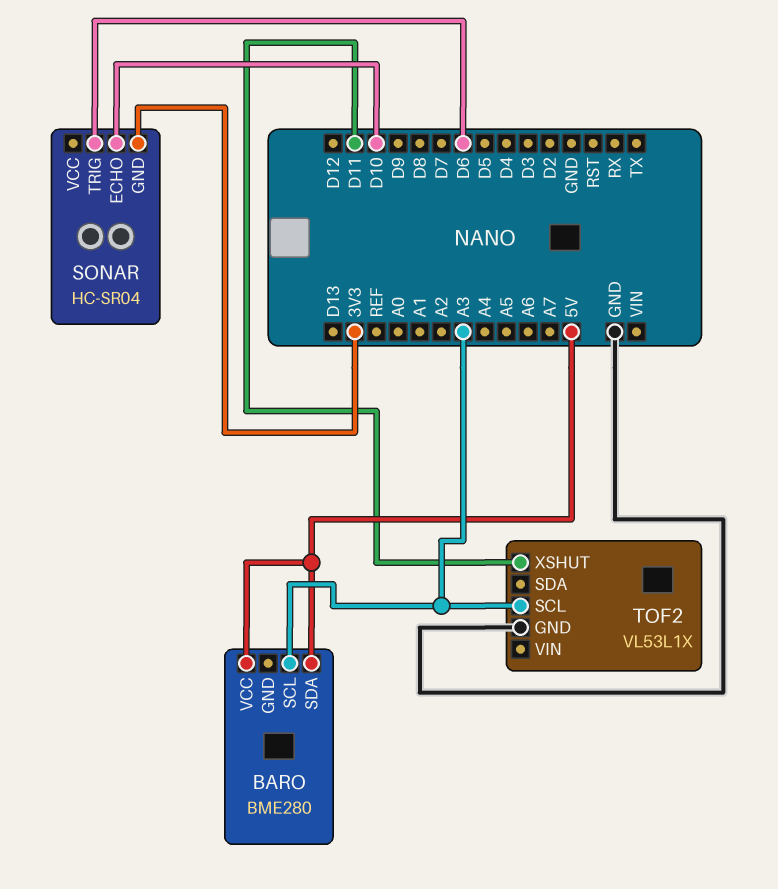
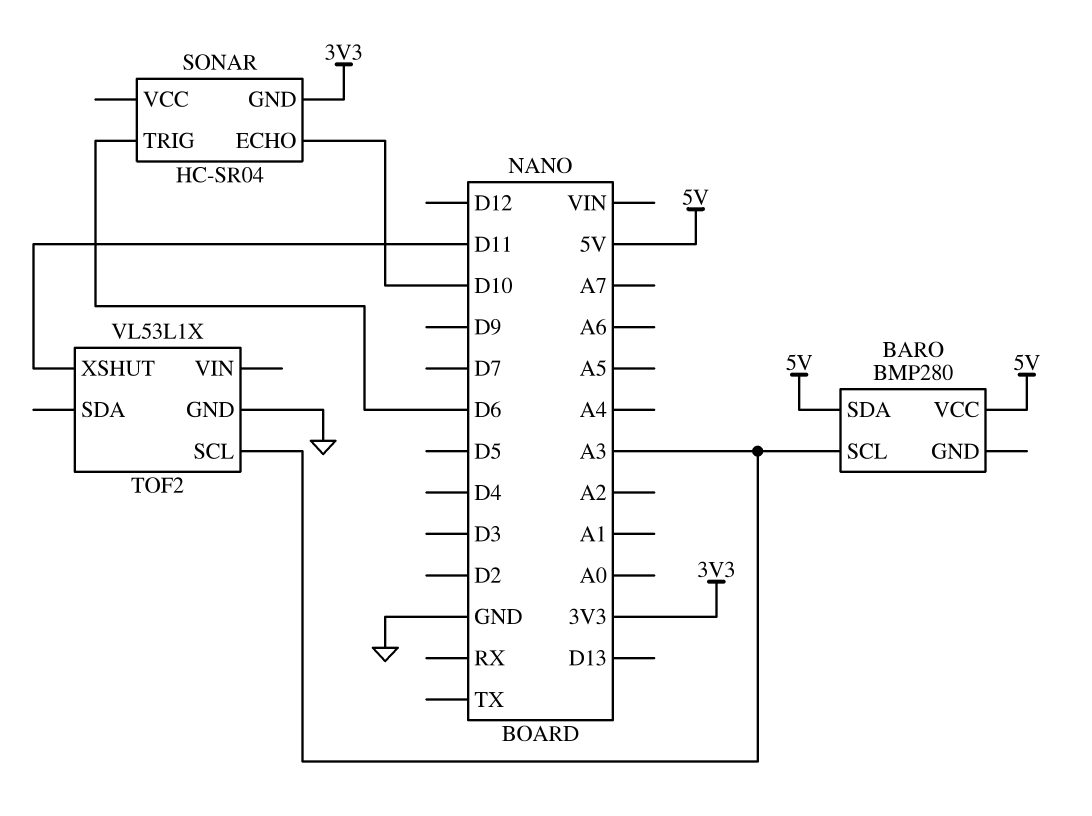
BARO: BME280 -> BMP280

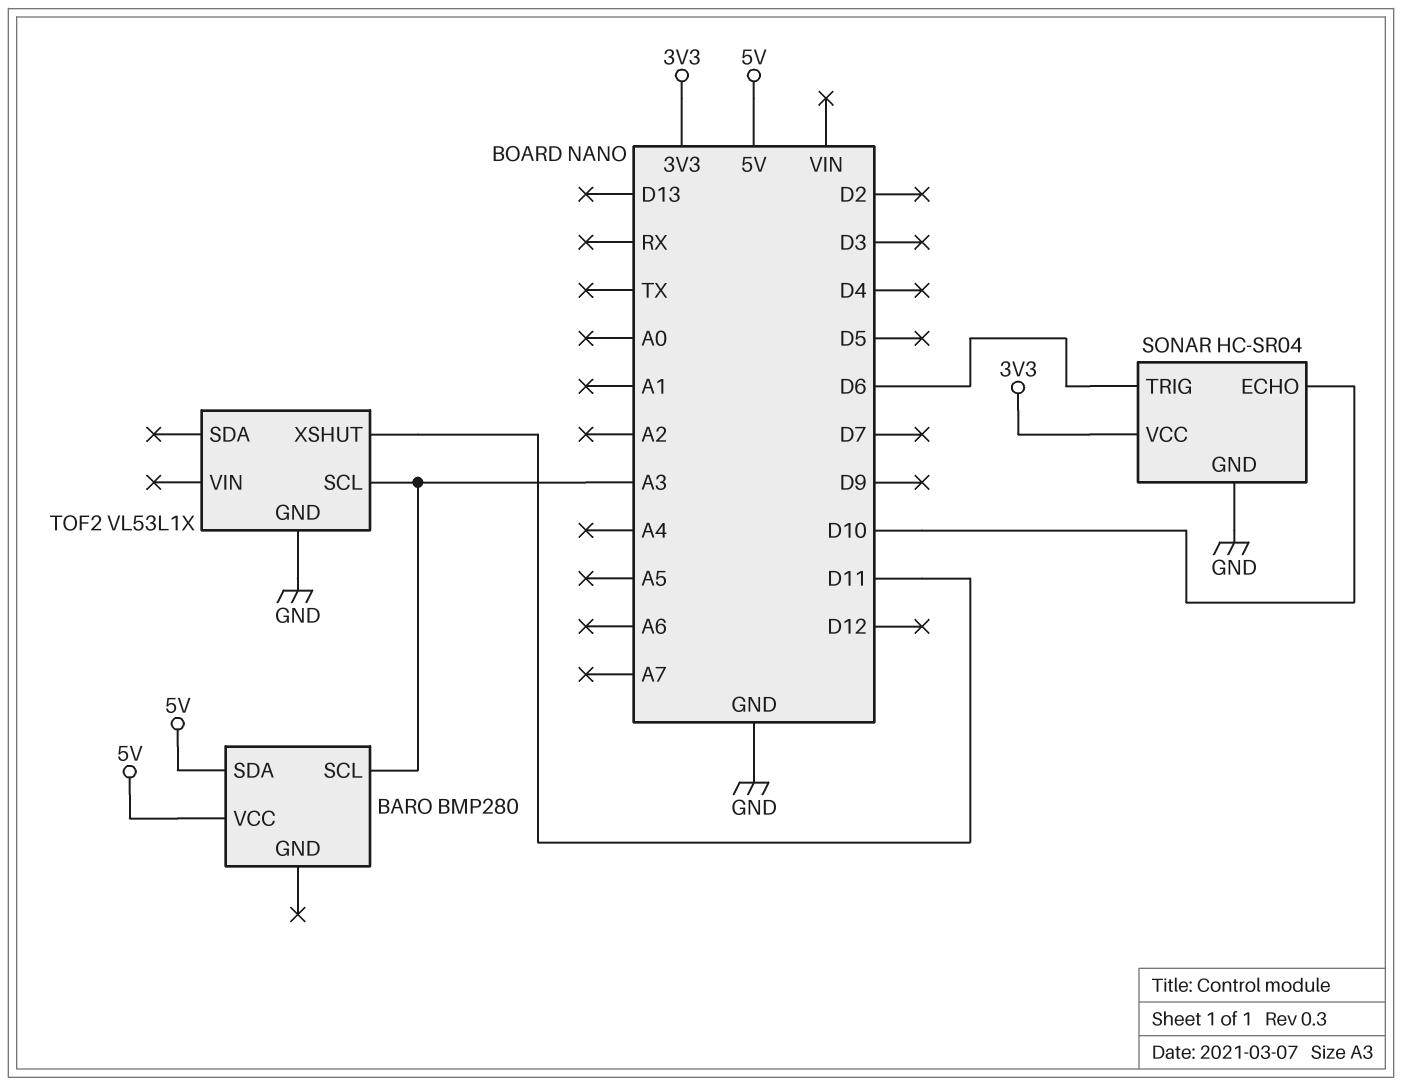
SONAR pin GND: 3V3 -> GND
SONAR pin VCC: none -> 3V3

